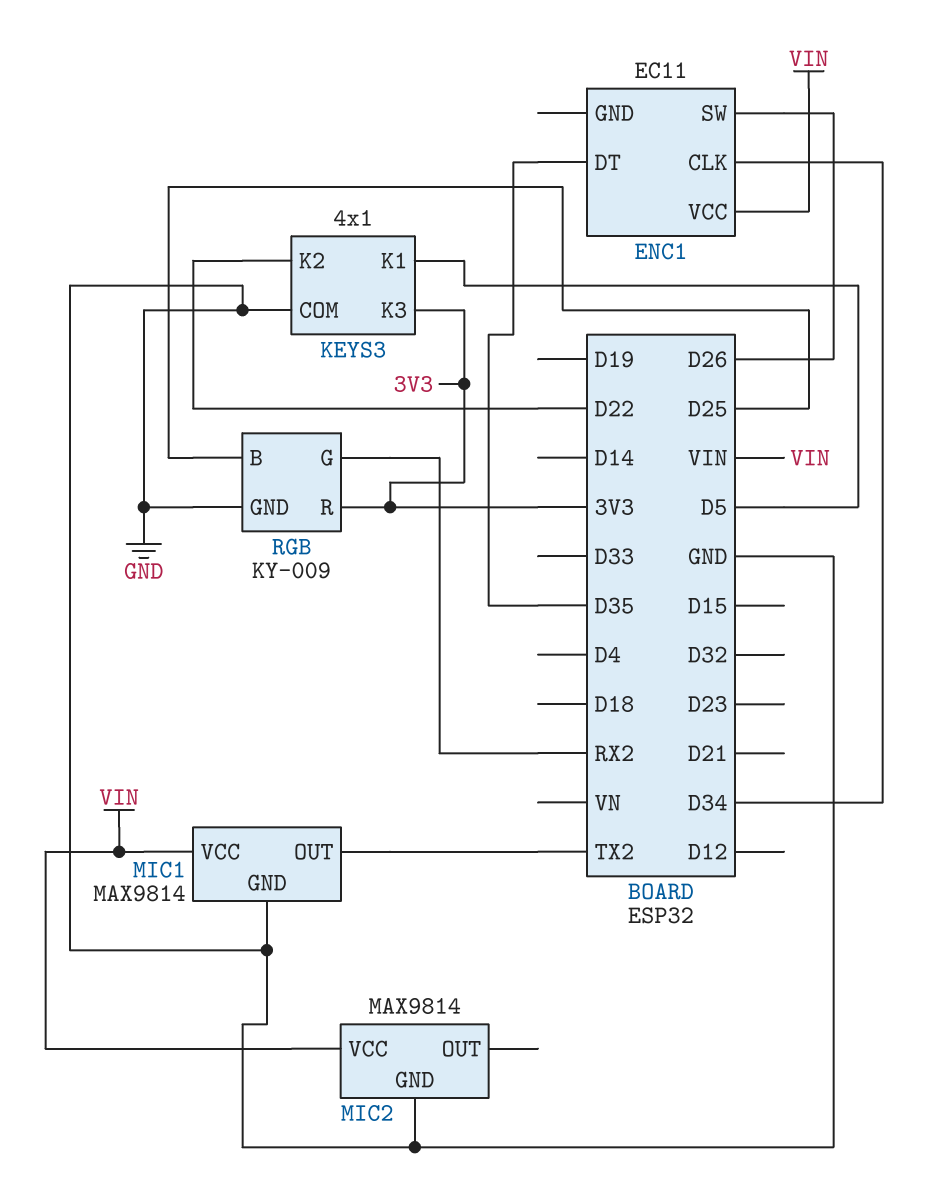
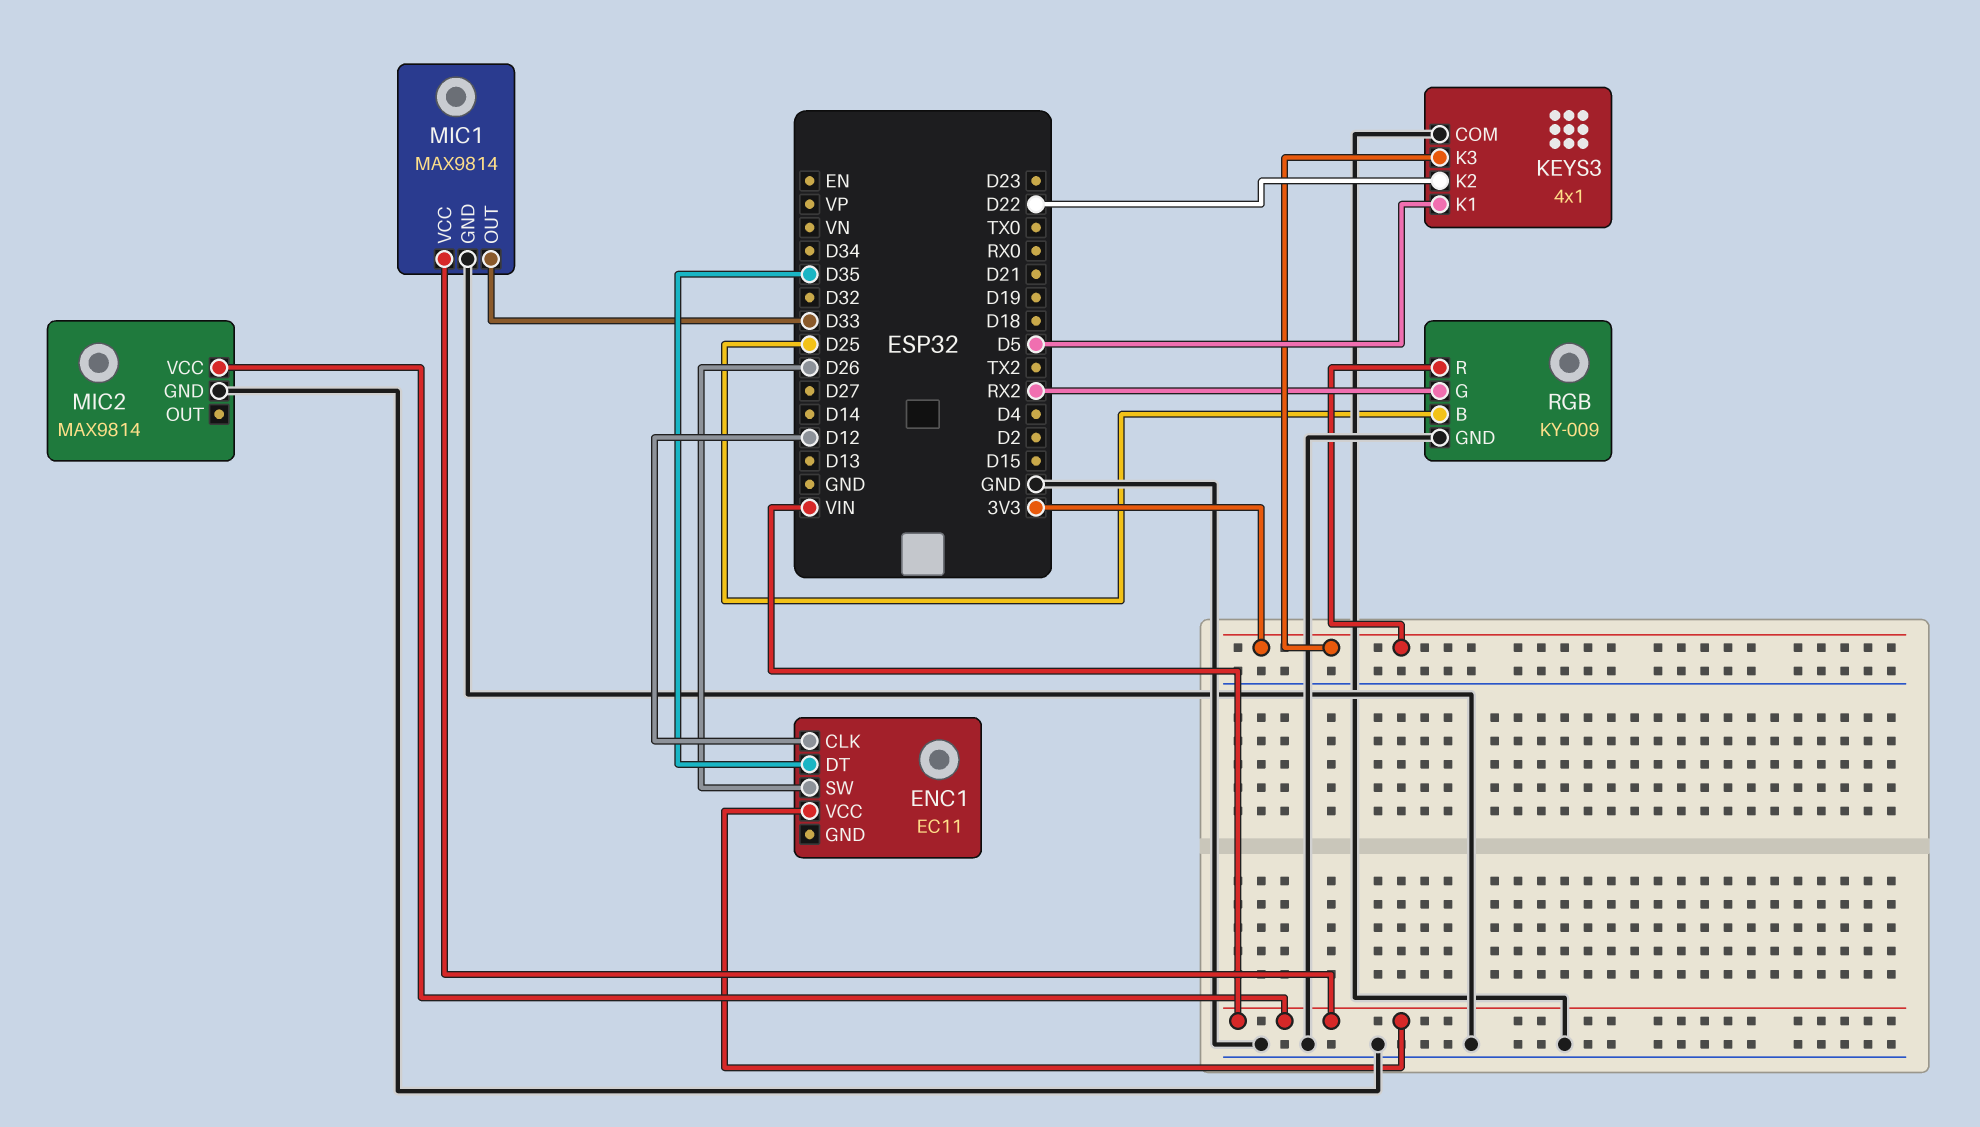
ENC1 pin CLK: D34 -> D12
MIC1 pin OUT: TX2 -> D33

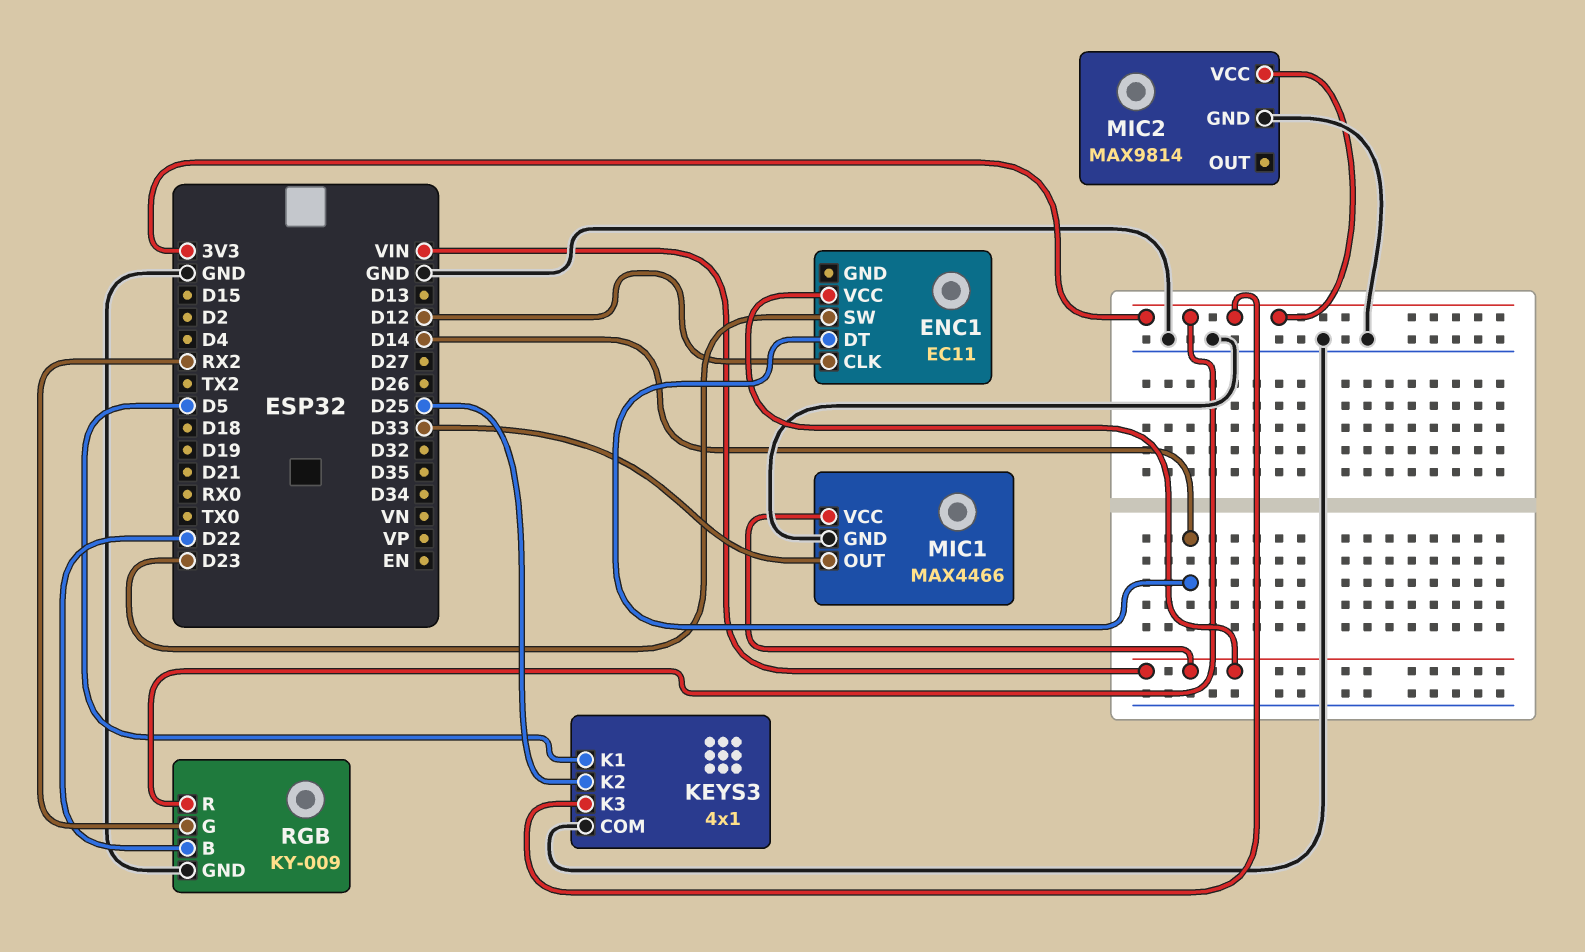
ENC1 pin DT: D35 -> D14
ENC1 pin SW: D26 -> D23
KEYS3 pin K2: D22 -> D25
MIC1: MAX9814 -> MAX4466
MIC2 pin VCC: VIN -> 3V3
RGB pin B: D25 -> D22

